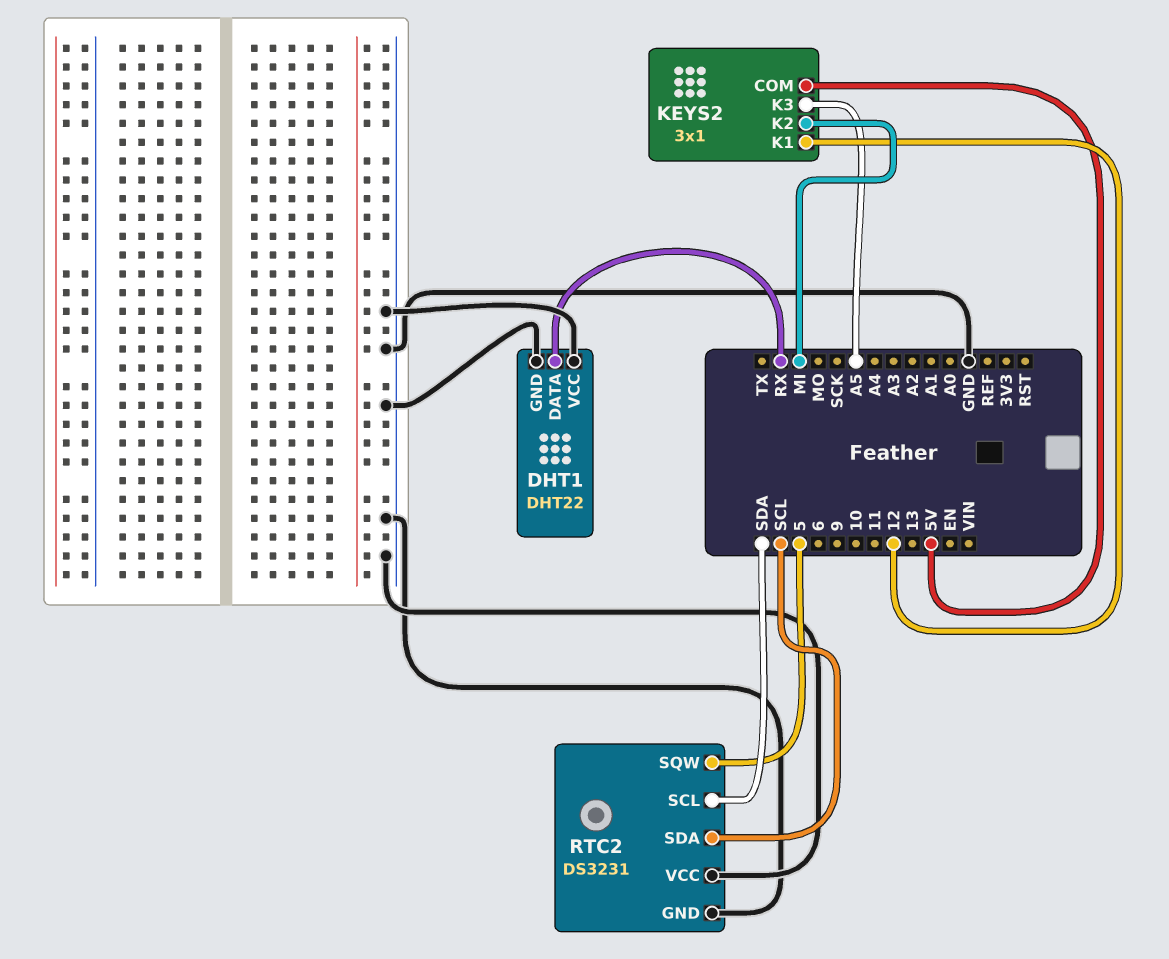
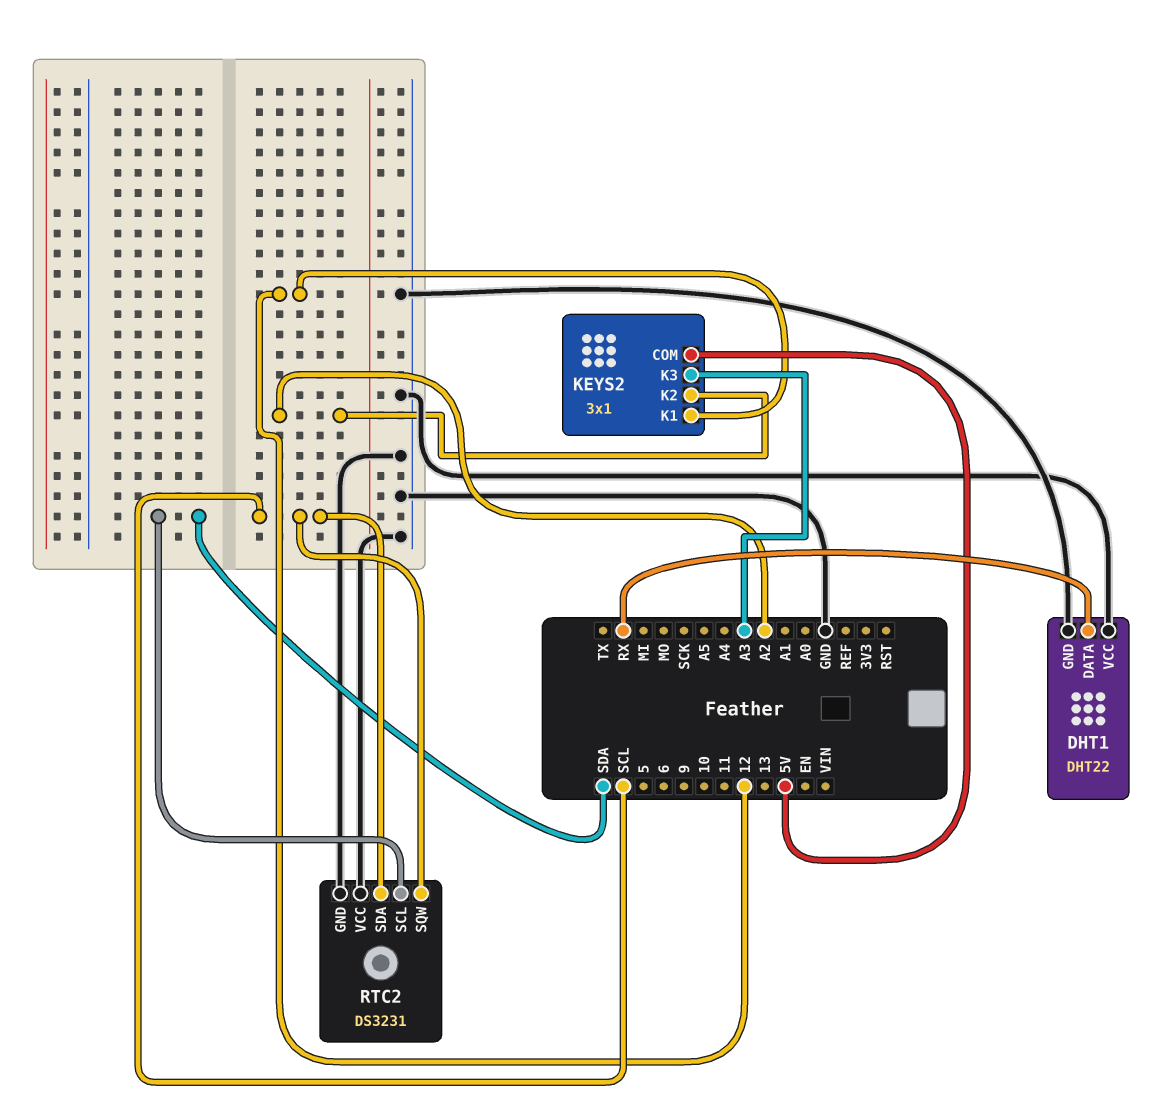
KEYS2 pin K2: MI -> A2
KEYS2 pin K3: A5 -> A3
RTC2 pin SQW: 5 -> SCL

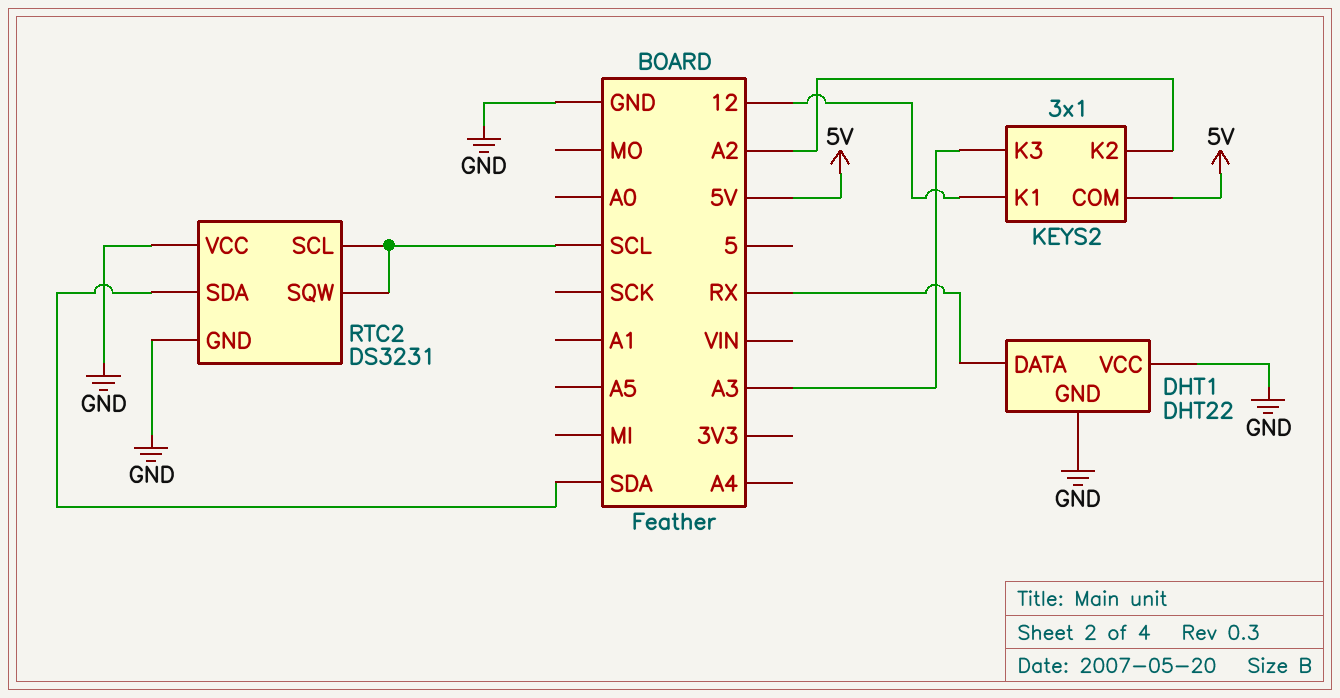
RTC2 pin SCL: SDA -> SCL
RTC2 pin SDA: SCL -> SDA

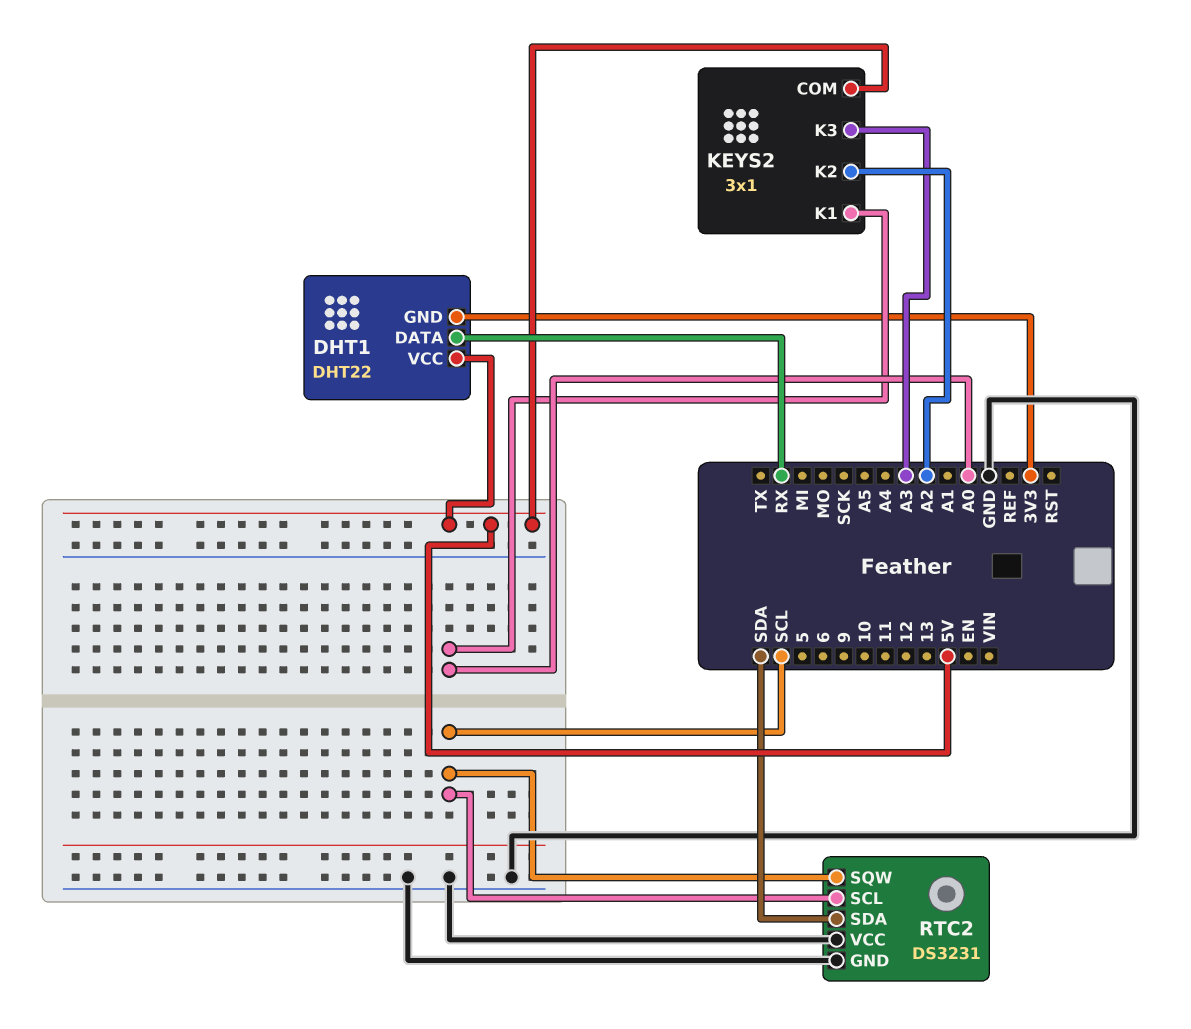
DHT1 pin GND: GND -> 3V3
DHT1 pin VCC: GND -> 5V
KEYS2 pin K1: 12 -> A0

